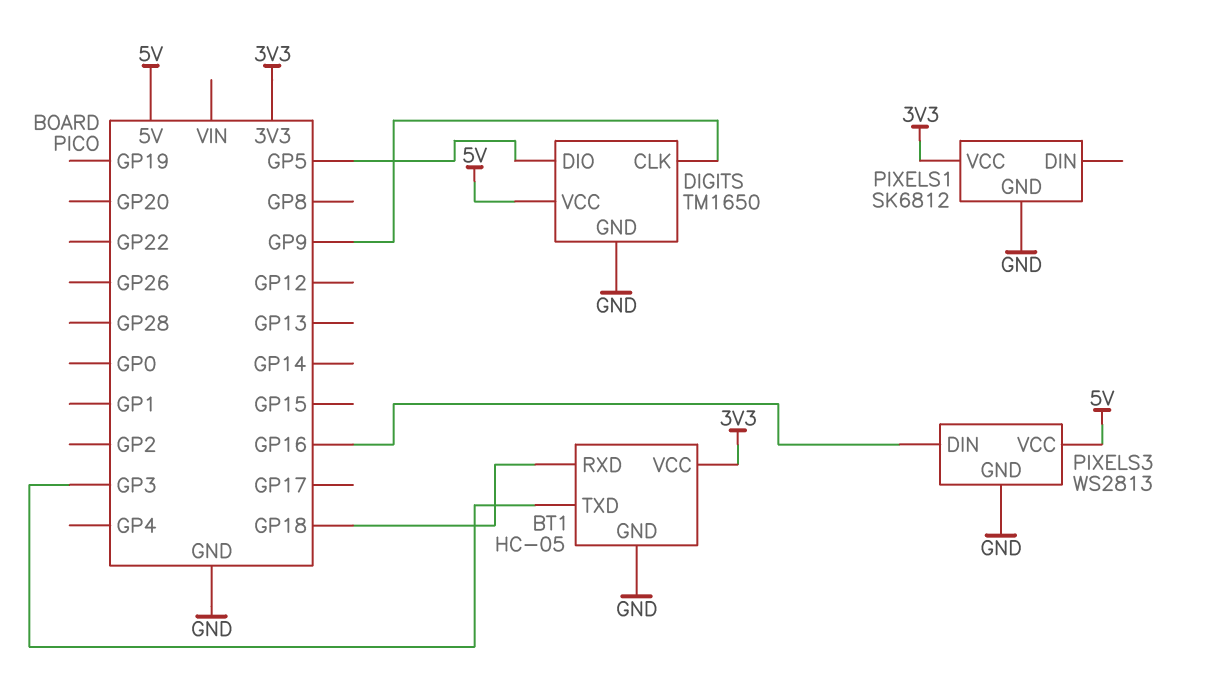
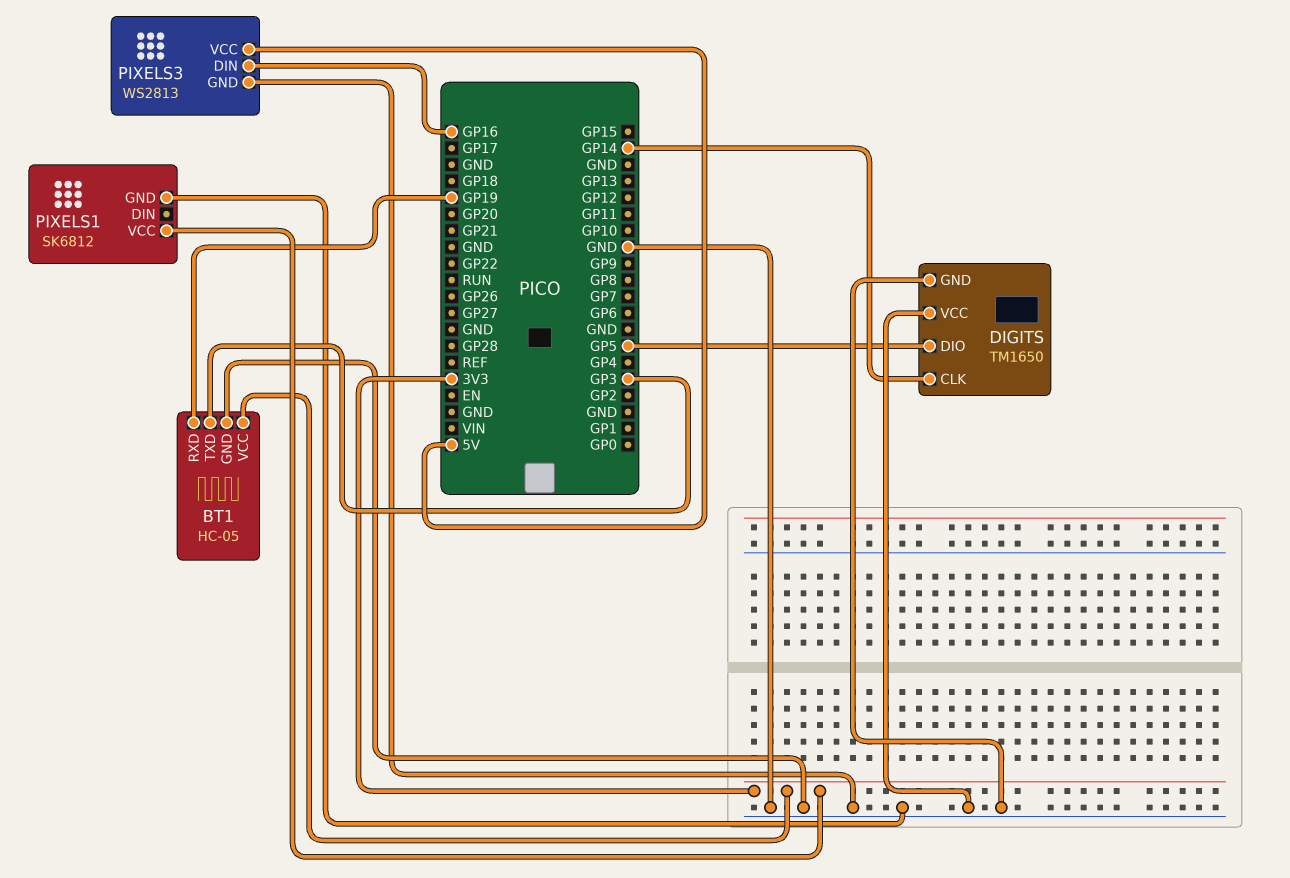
BT1 pin RXD: GP18 -> GP19
DIGITS pin CLK: GP9 -> GP14
DIGITS pin VCC: 5V -> GND

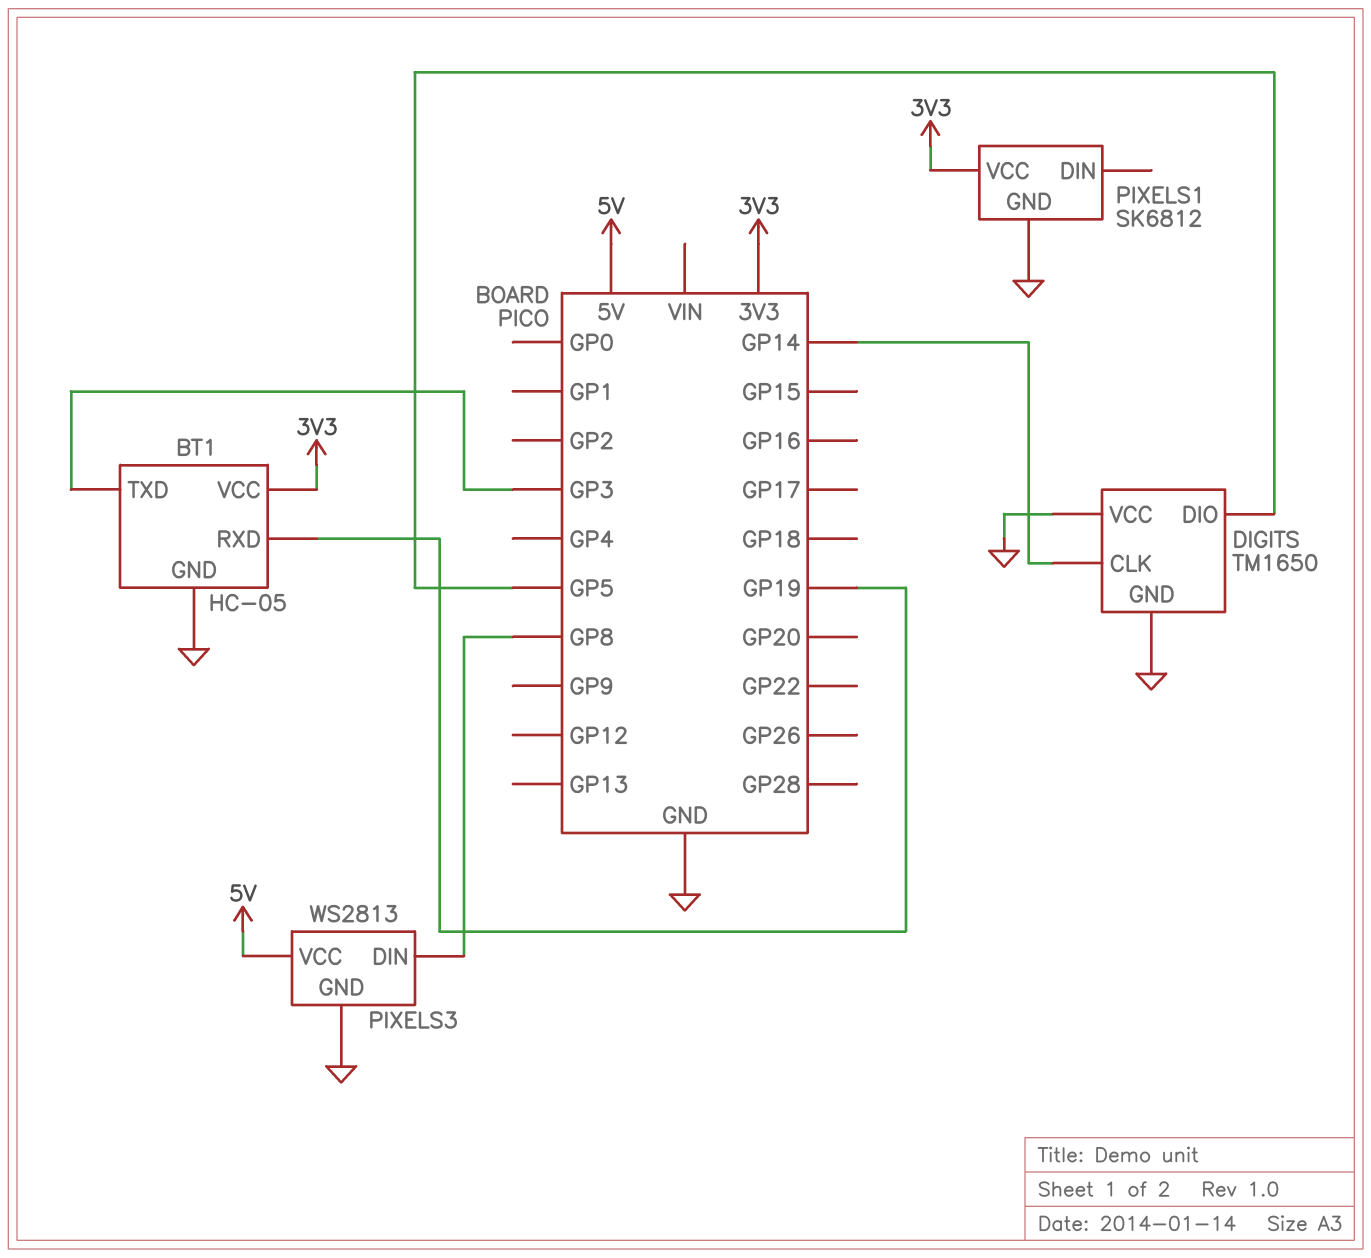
PIXELS3 pin DIN: GP16 -> GP8

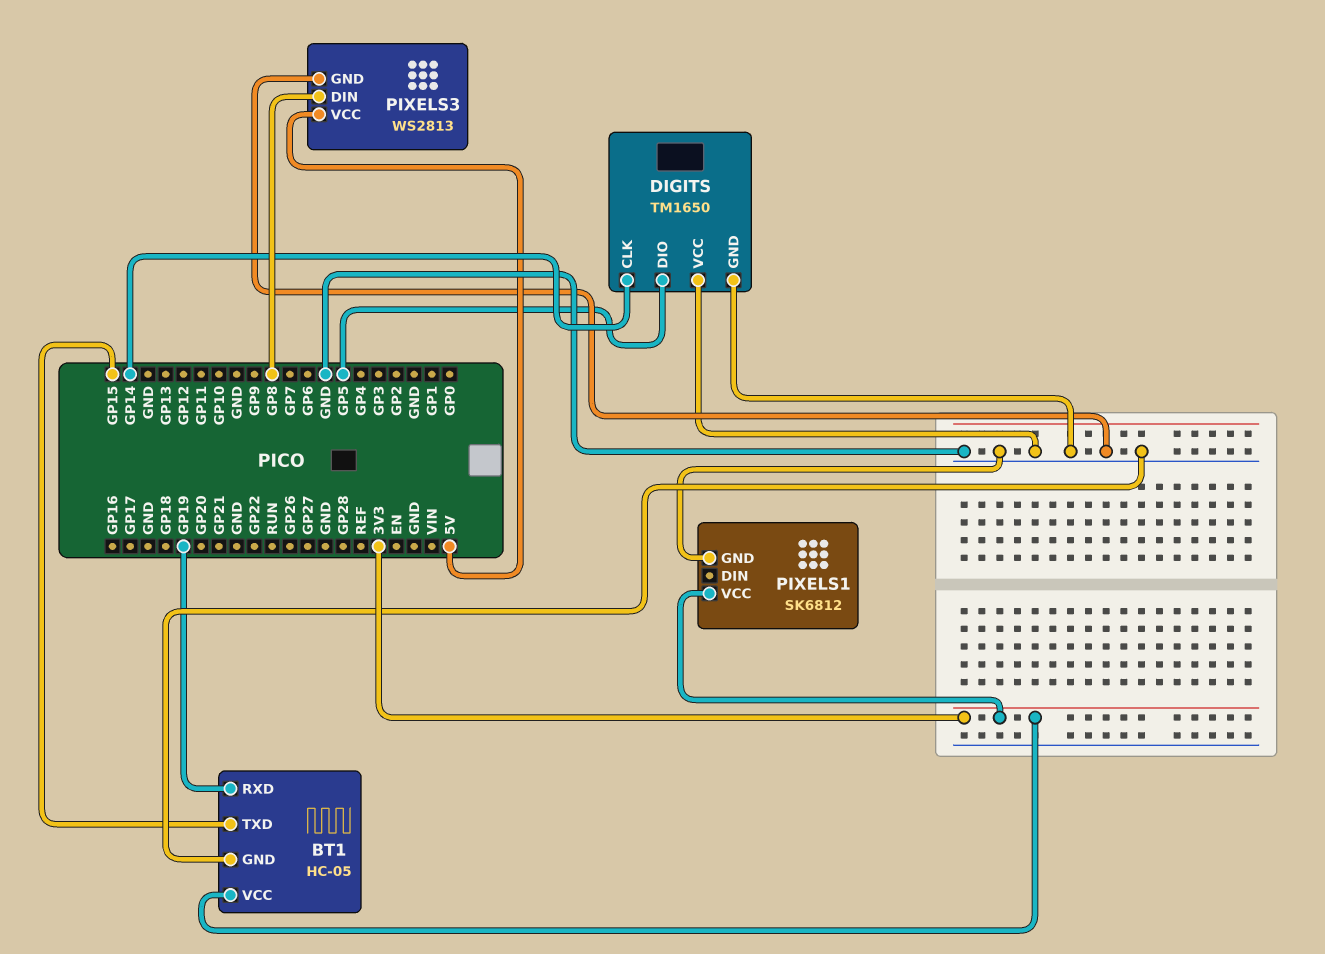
BT1 pin TXD: GP3 -> GP15

